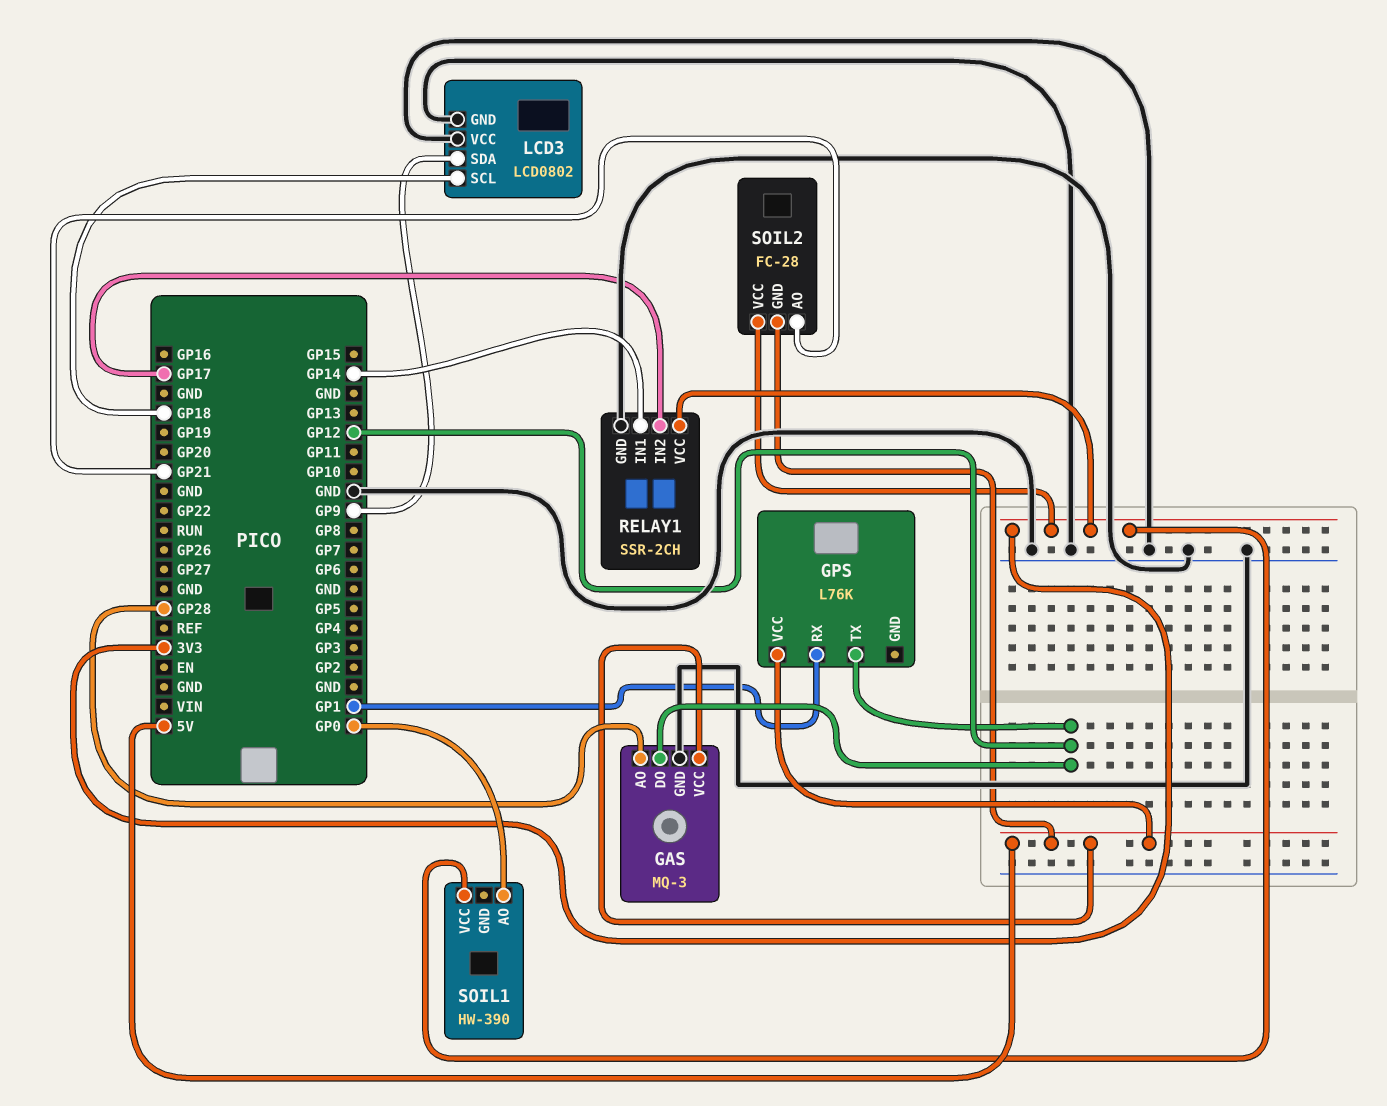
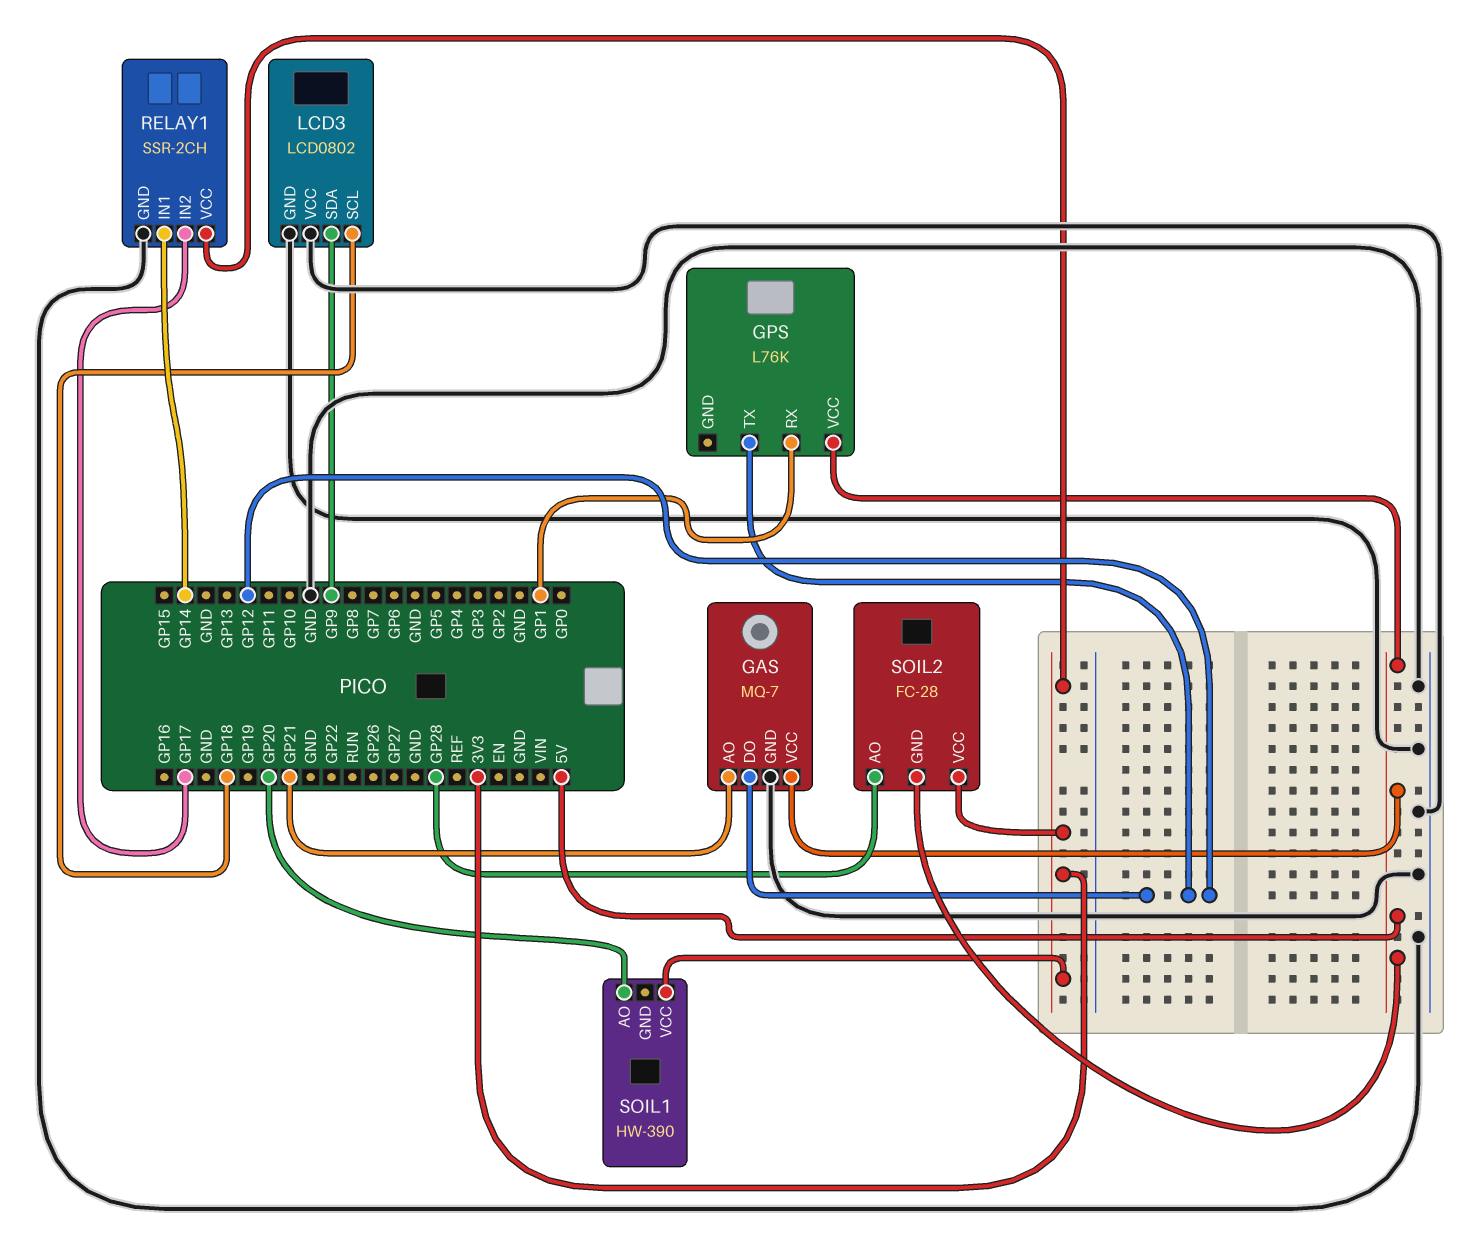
GAS: MQ-3 -> MQ-7
GAS pin AO: GP28 -> GP21
SOIL1 pin AO: GP0 -> GP20
SOIL2 pin AO: GP21 -> GP28

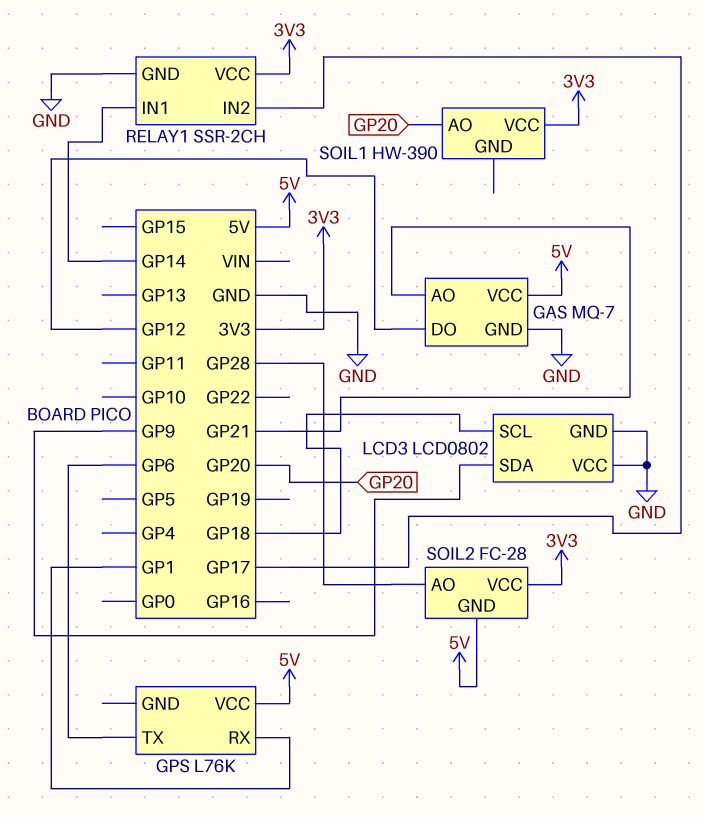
GPS pin TX: GP12 -> GP6

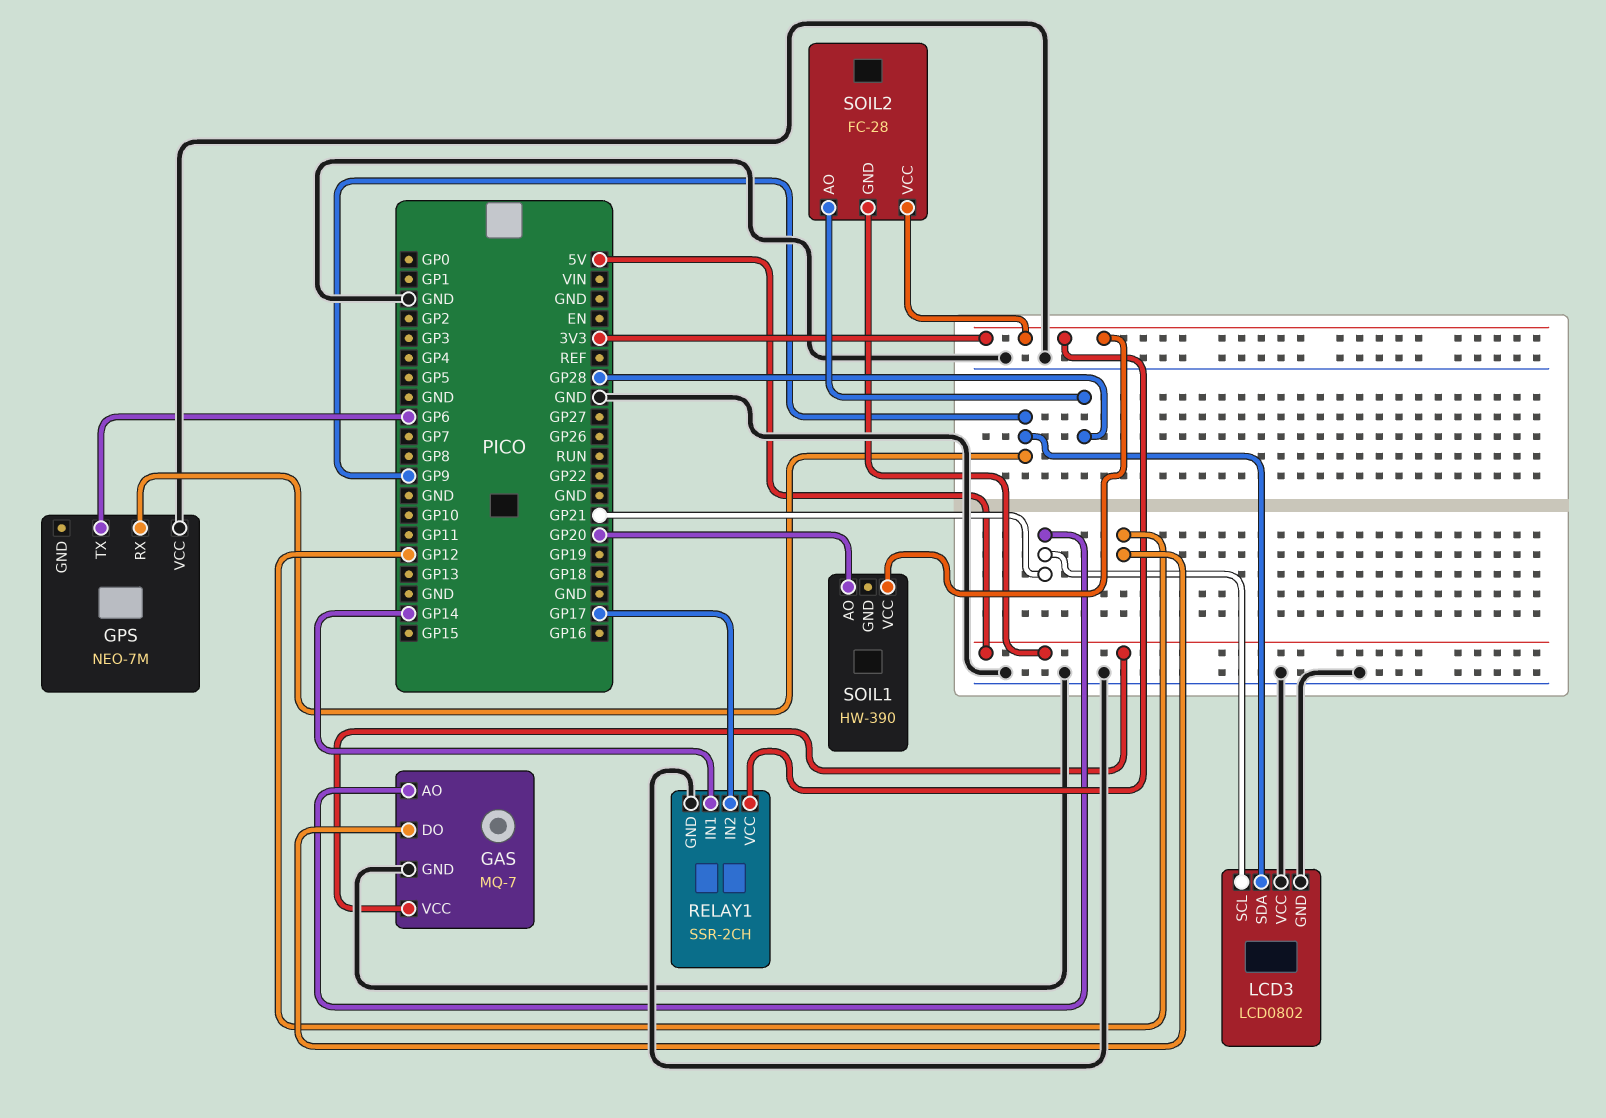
GPS: L76K -> NEO-7M
GPS pin RX: GP1 -> GP9
GPS pin VCC: 5V -> GND
LCD3 pin SCL: GP18 -> GP21

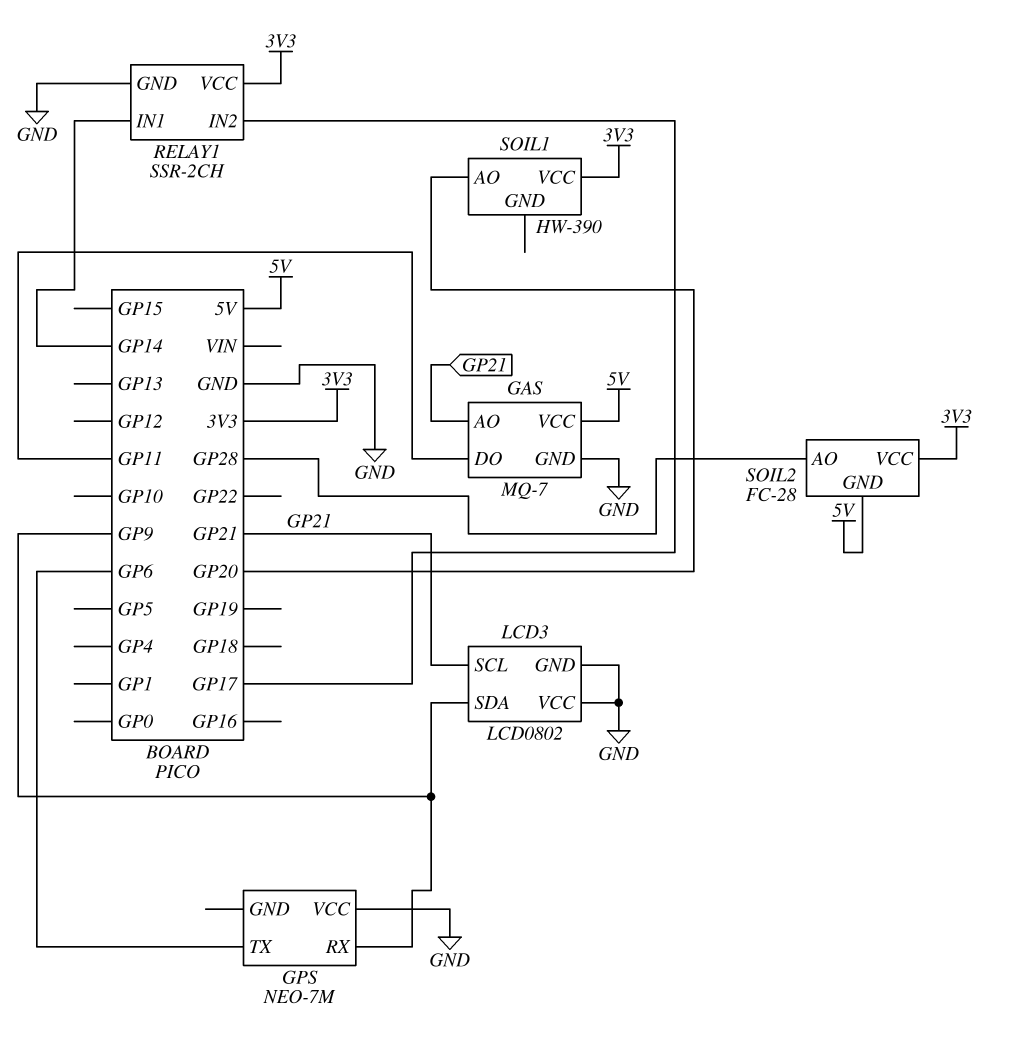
GAS pin DO: GP12 -> GP11

